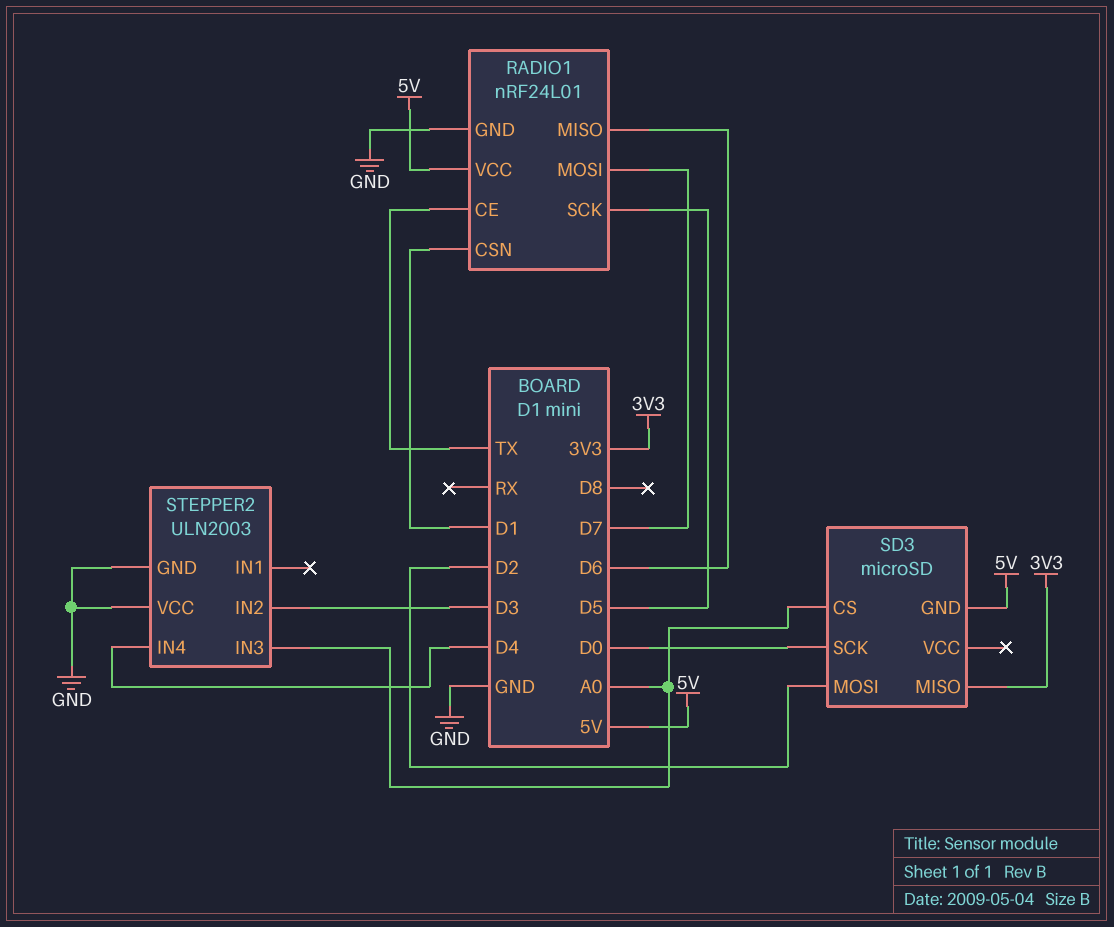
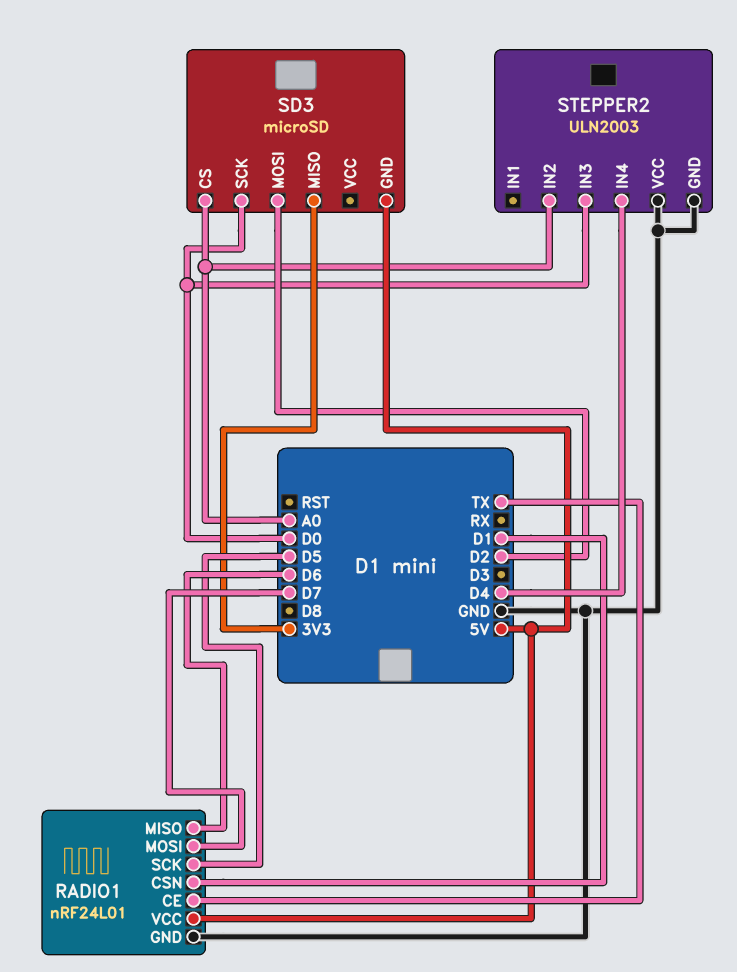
STEPPER2 pin IN2: D3 -> A0
STEPPER2 pin IN3: A0 -> D0

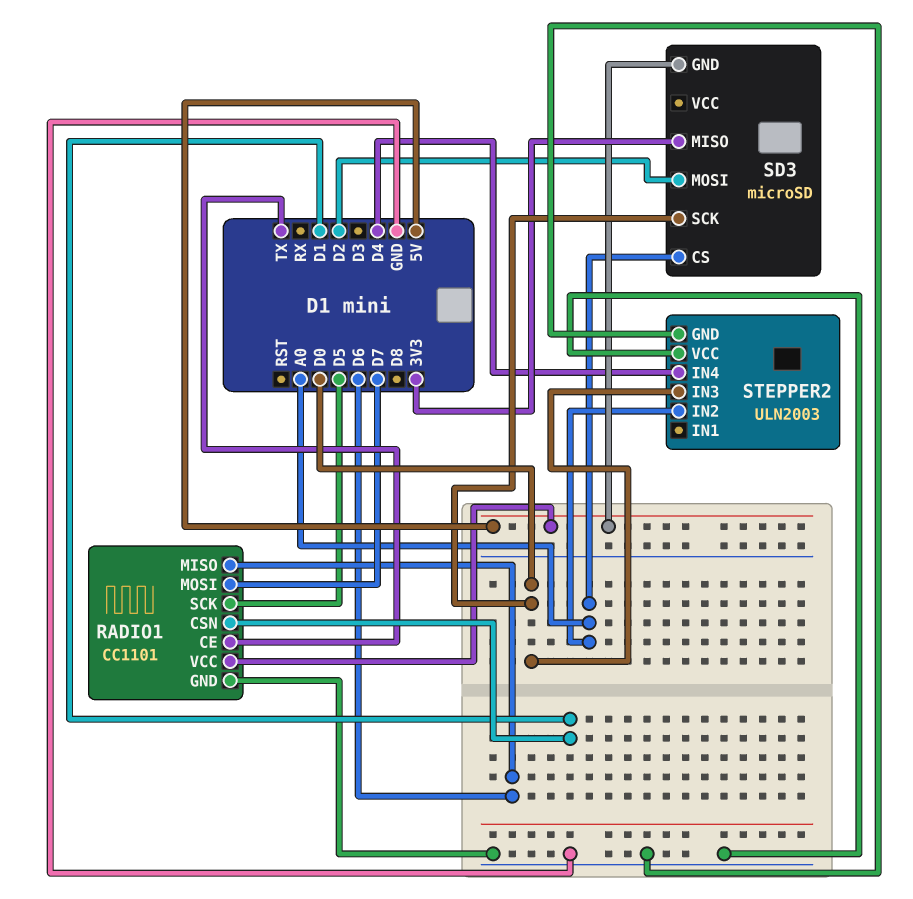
RADIO1: nRF24L01 -> CC1101

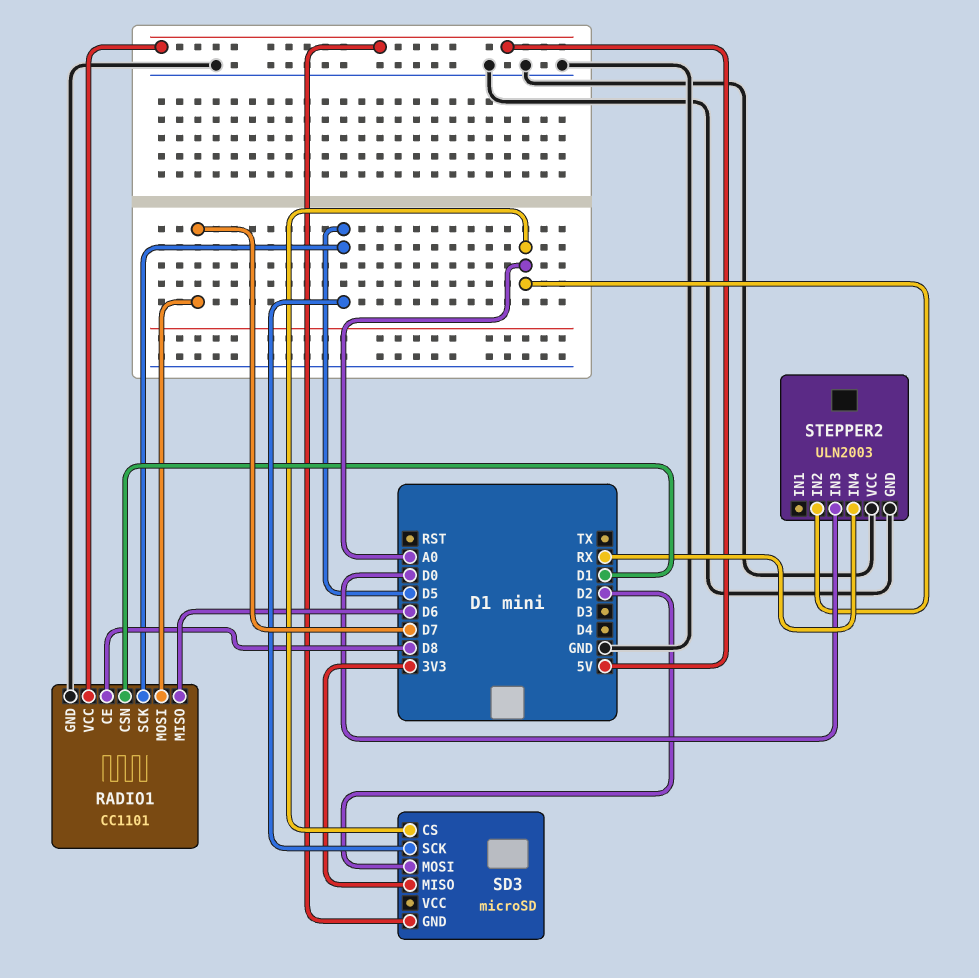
RADIO1 pin CE: TX -> D8
SD3 pin SCK: D0 -> D5
STEPPER2 pin IN4: D4 -> RX

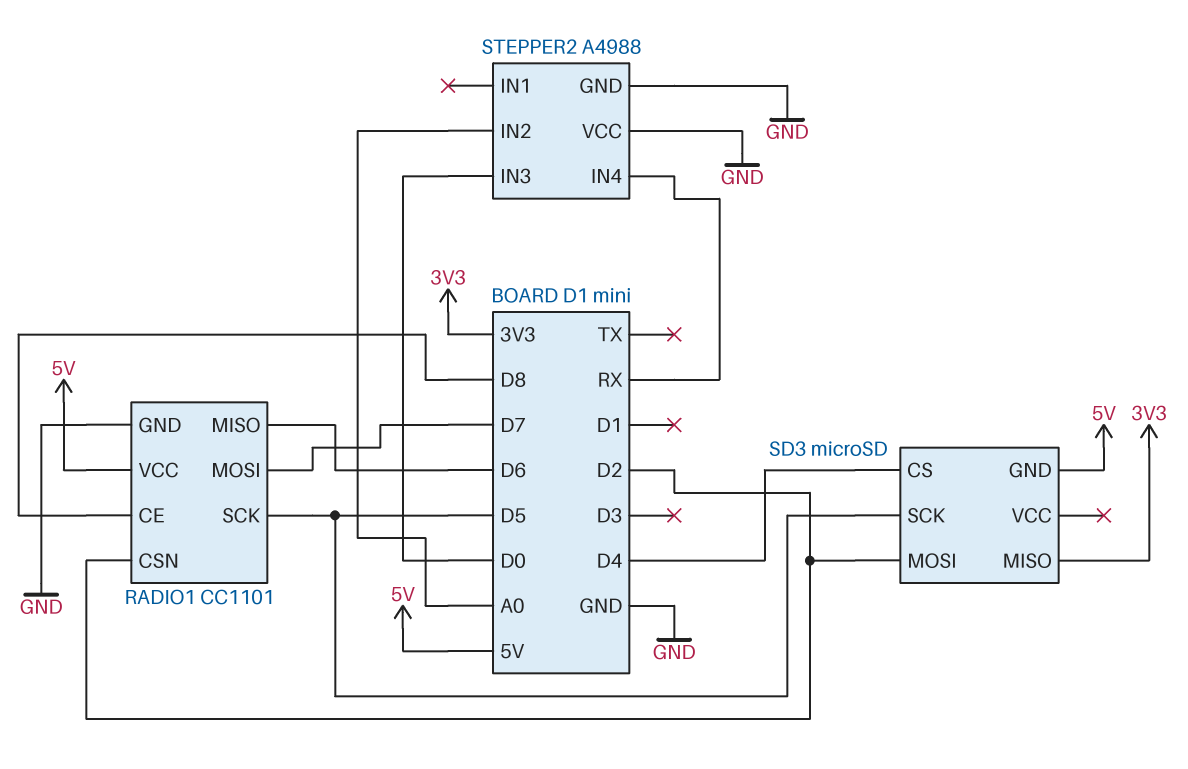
RADIO1 pin CSN: D1 -> D2
SD3 pin CS: A0 -> D4
STEPPER2: ULN2003 -> A4988

